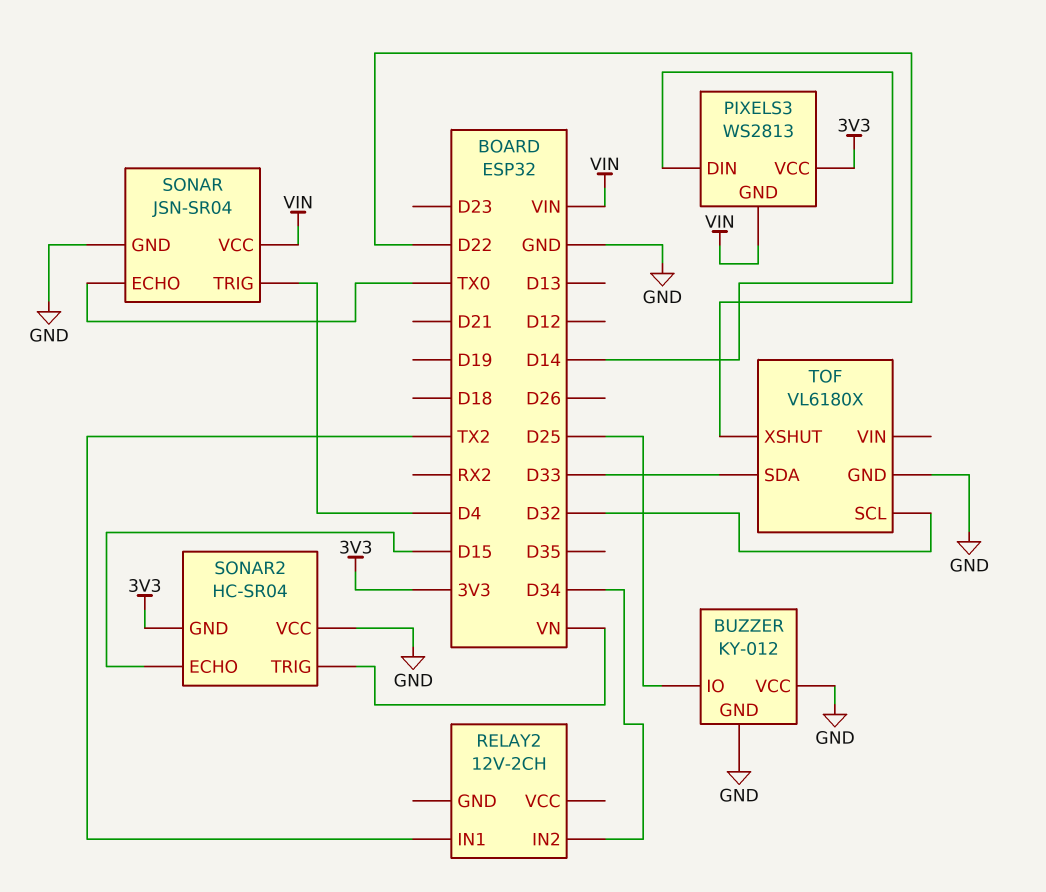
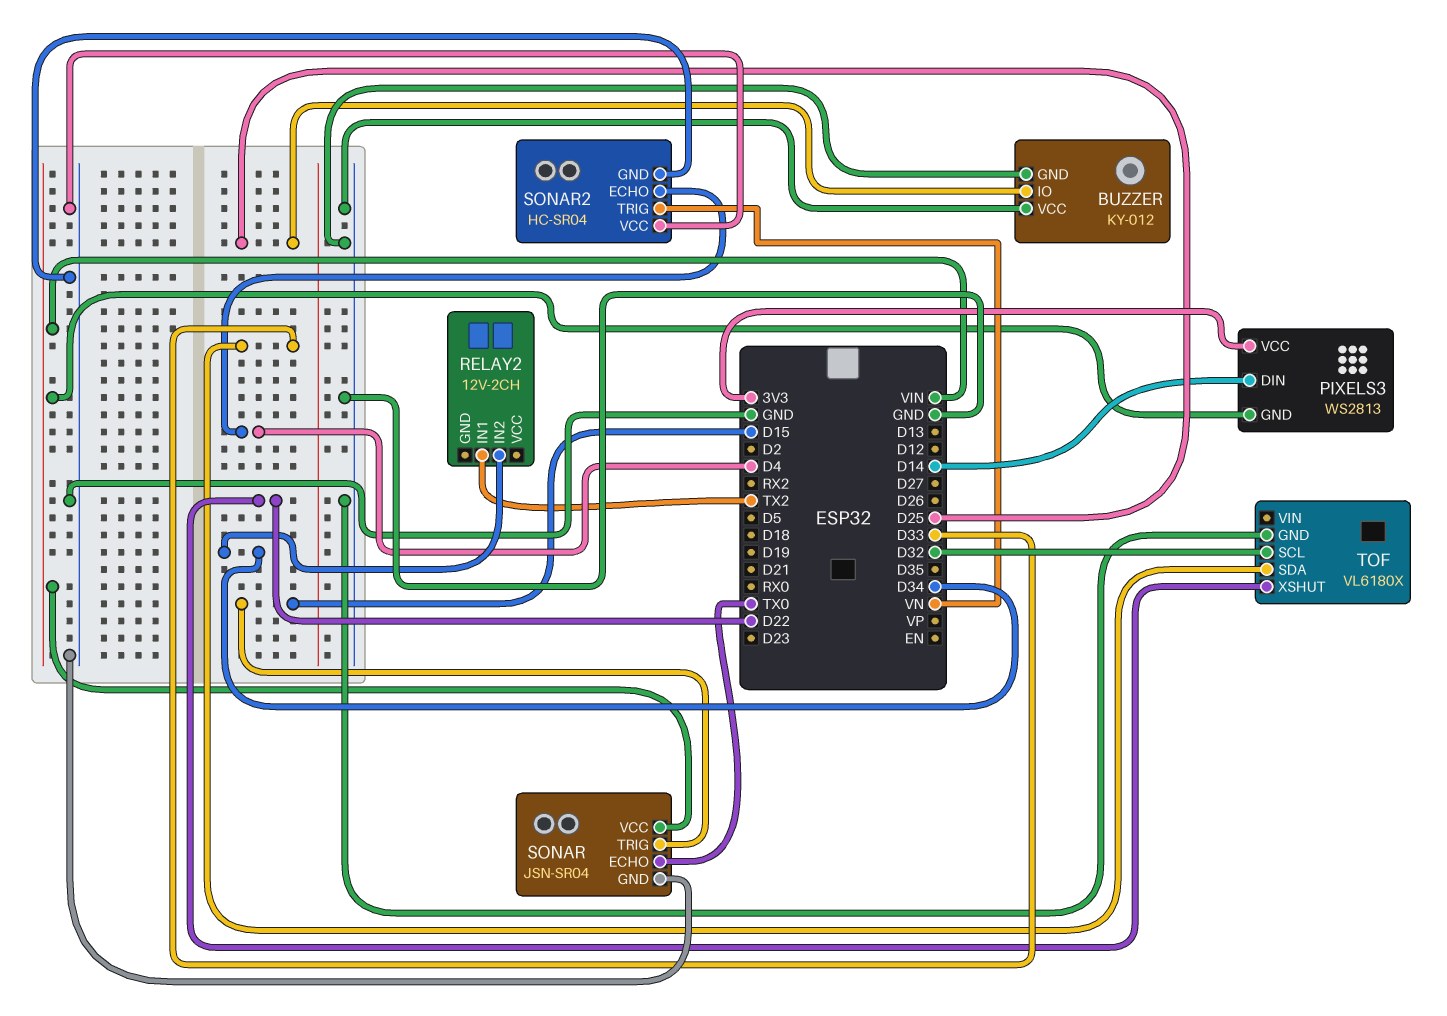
SONAR pin TRIG: D4 -> D15
SONAR2 pin ECHO: D15 -> D4
SONAR2 pin GND: 3V3 -> GND

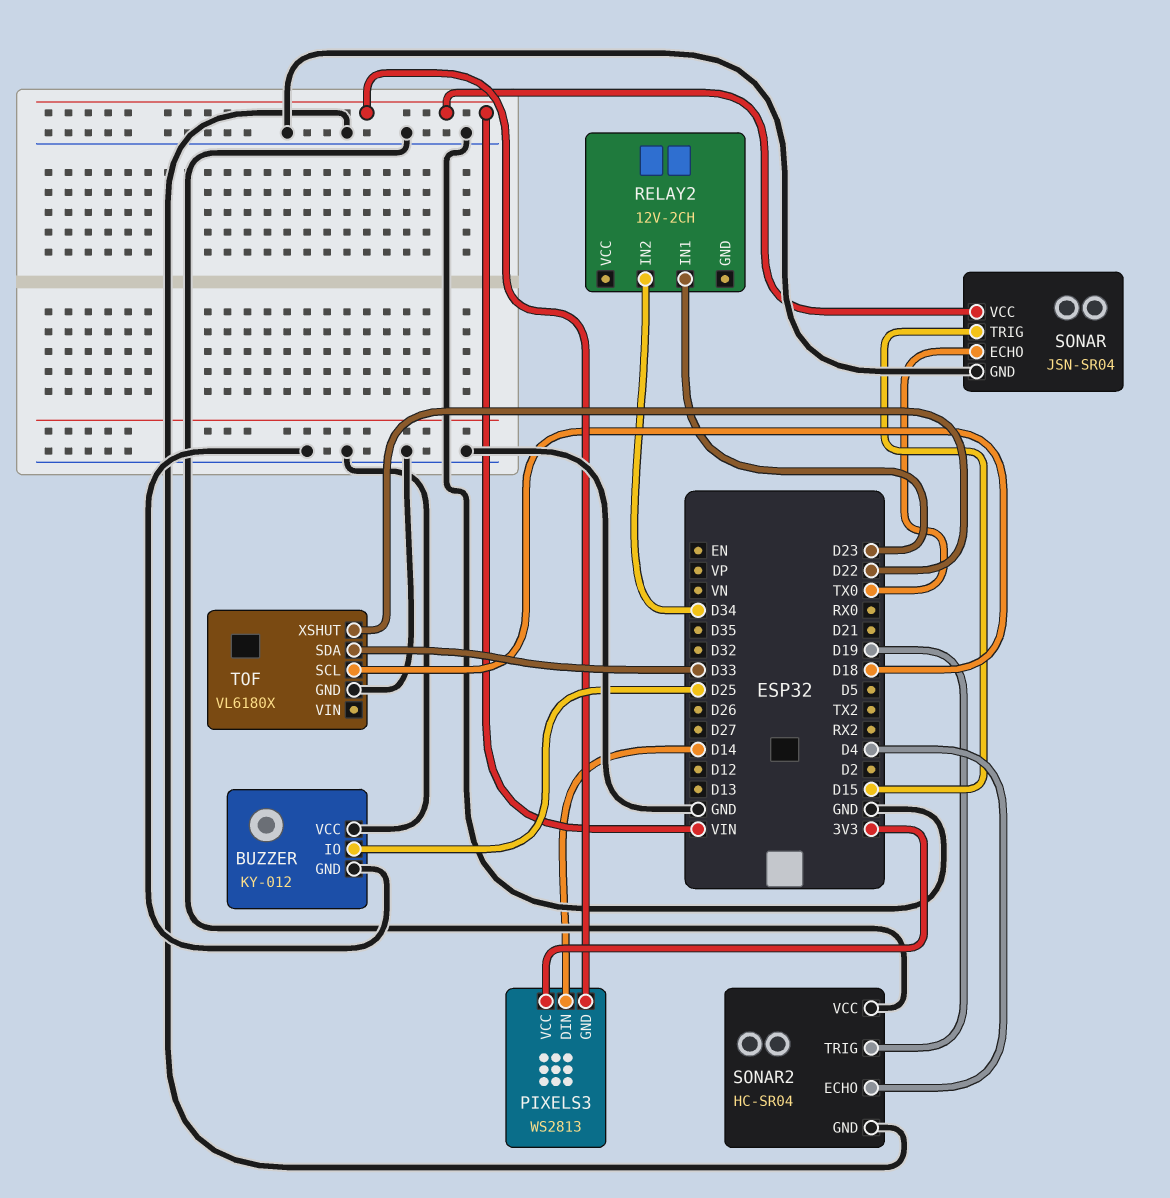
RELAY2 pin IN1: TX2 -> D23
SONAR2 pin TRIG: VN -> D19
TOF pin SCL: D32 -> D18

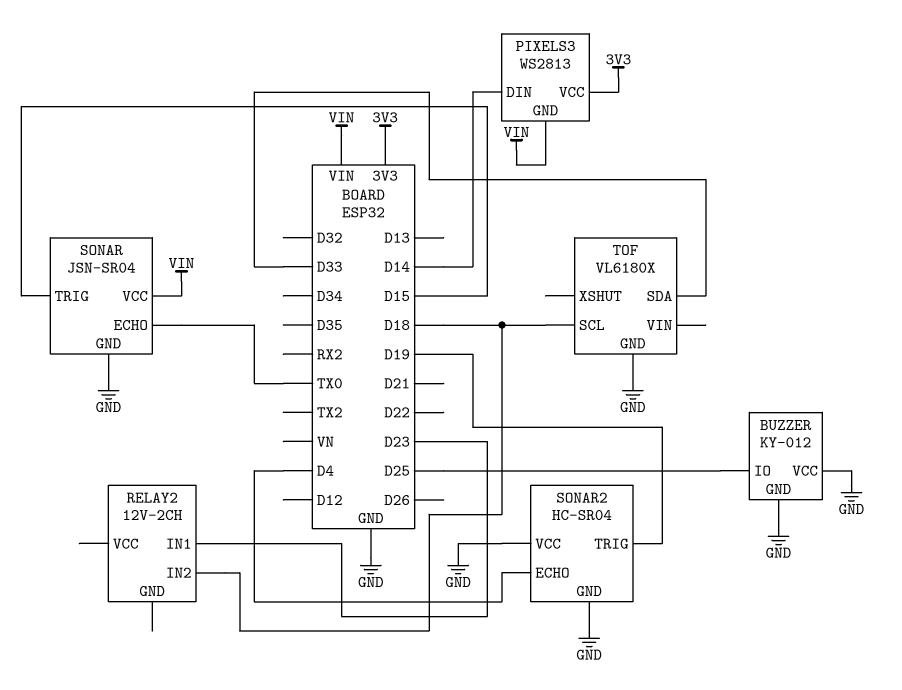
RELAY2 pin IN2: D34 -> D18
TOF pin XSHUT: D22 -> none

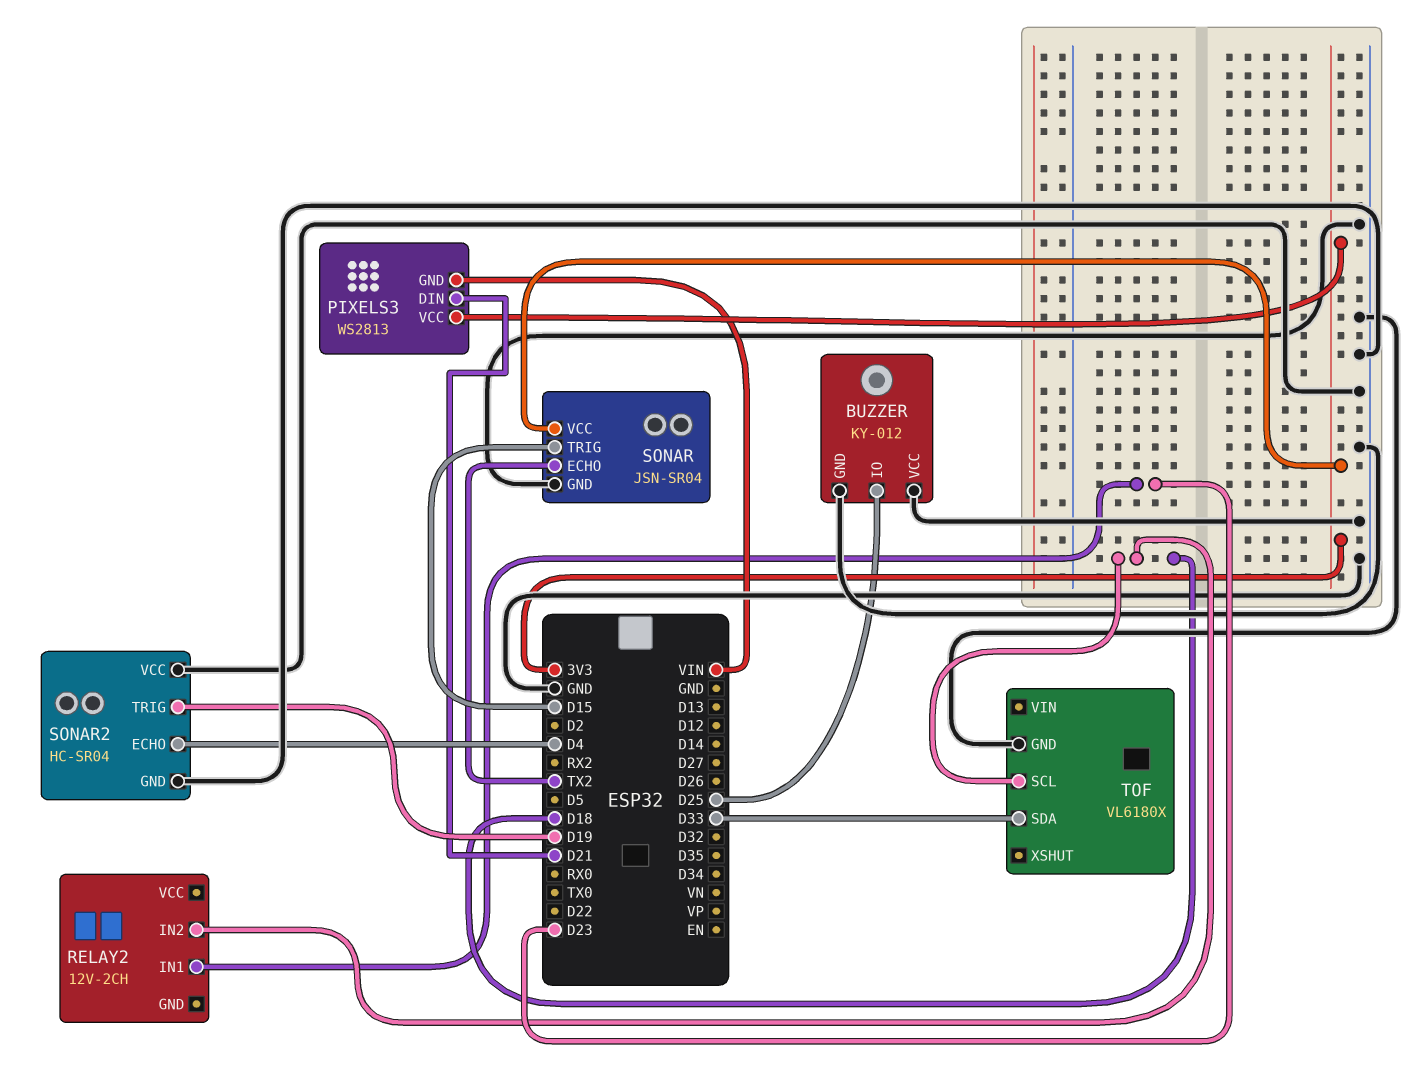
PIXELS3 pin DIN: D14 -> D21
SONAR pin ECHO: TX0 -> TX2
SONAR pin VCC: VIN -> 3V3

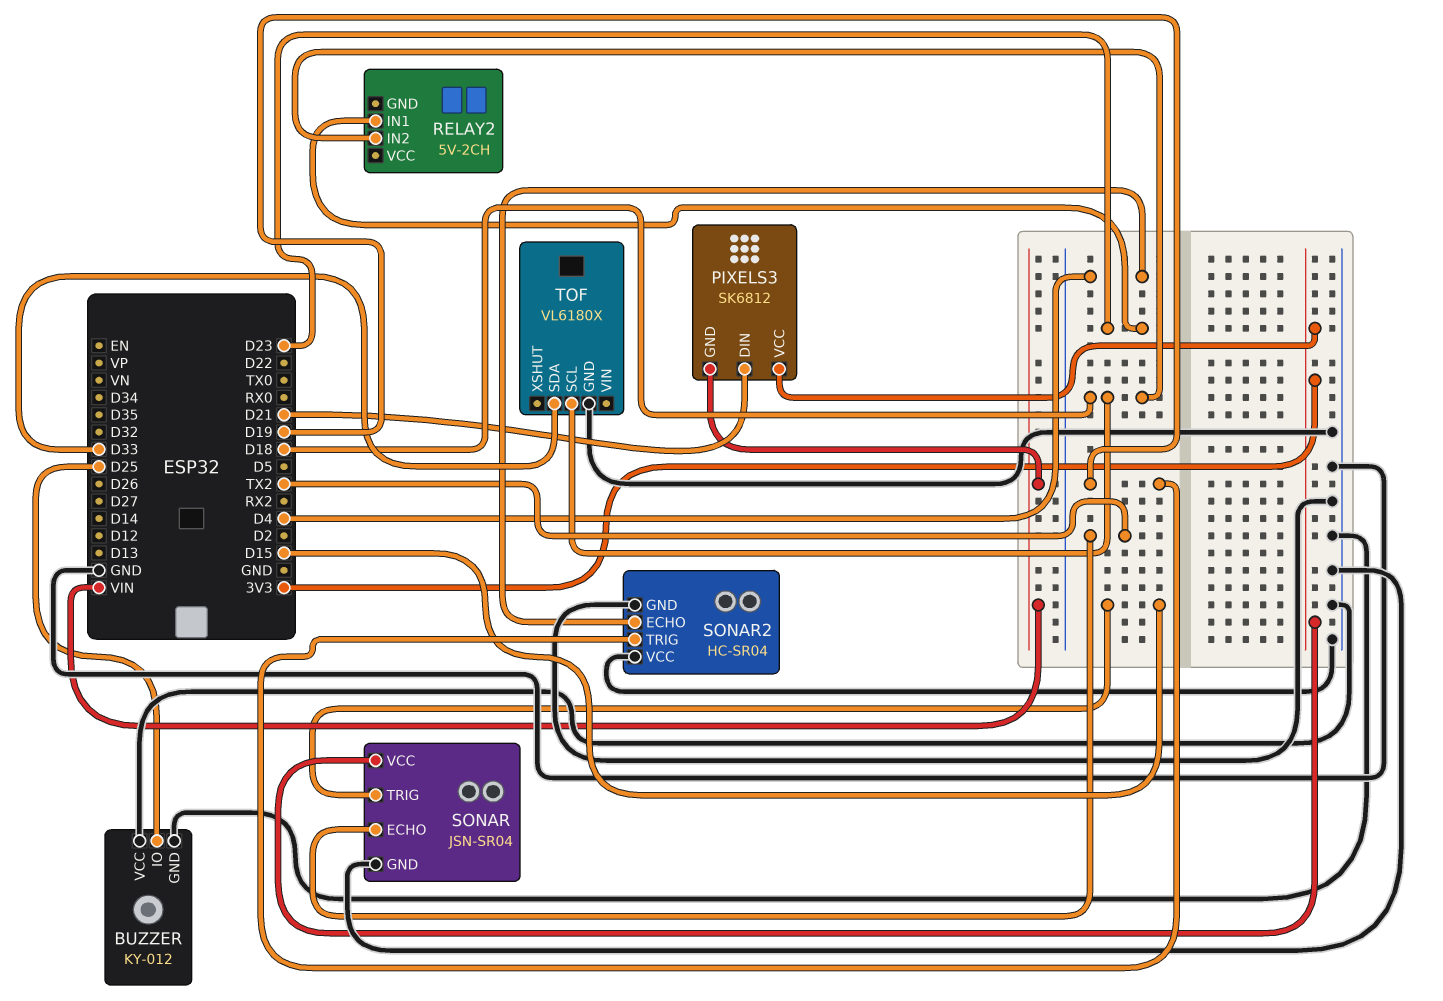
PIXELS3: WS2813 -> SK6812
RELAY2: 12V-2CH -> 5V-2CH

